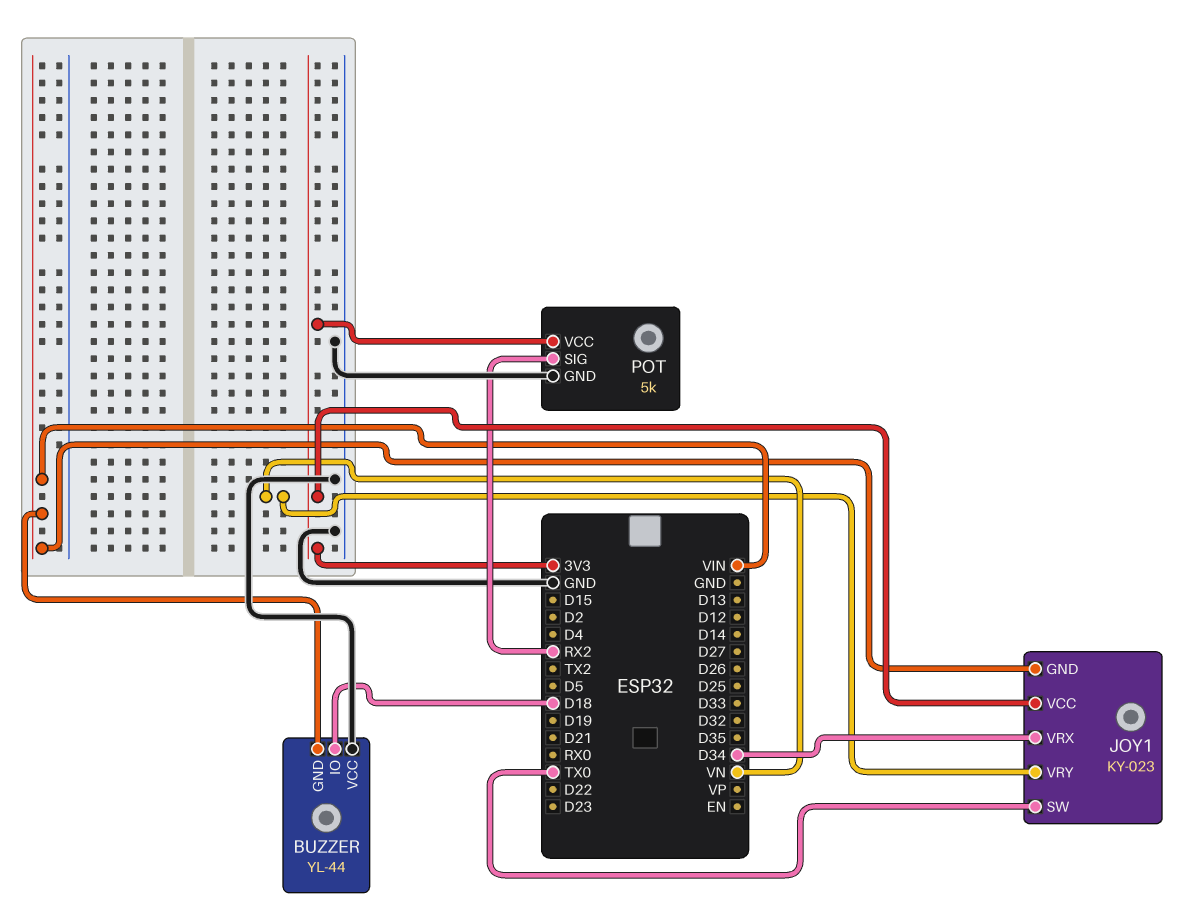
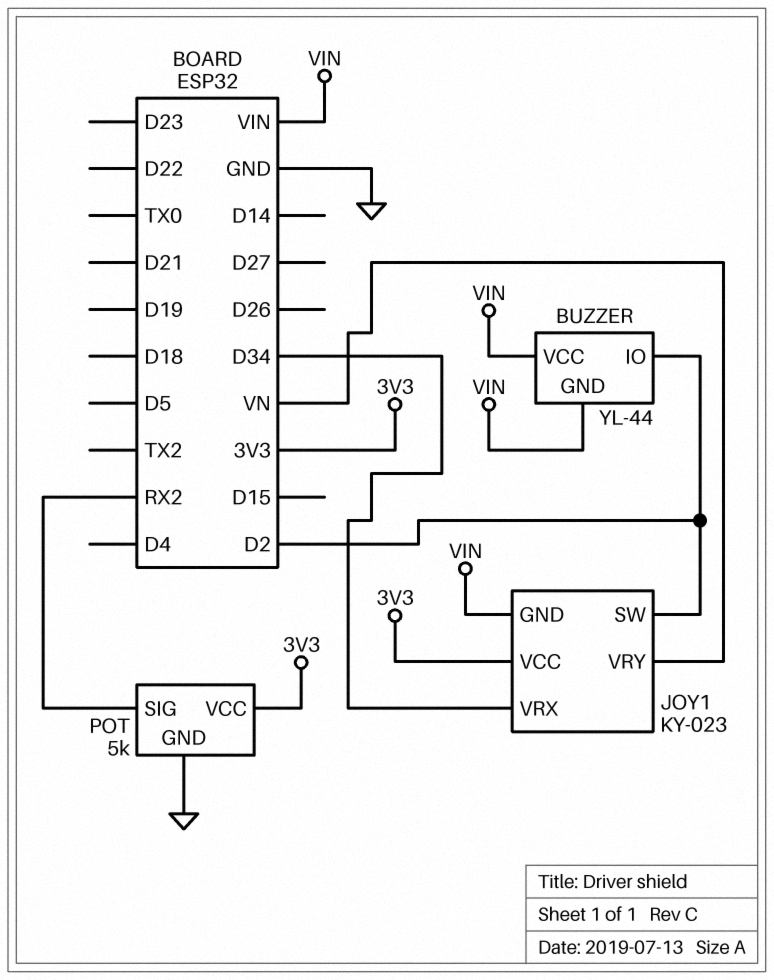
BUZZER pin IO: D18 -> D2
BUZZER pin VCC: GND -> VIN
JOY1 pin SW: TX0 -> D2

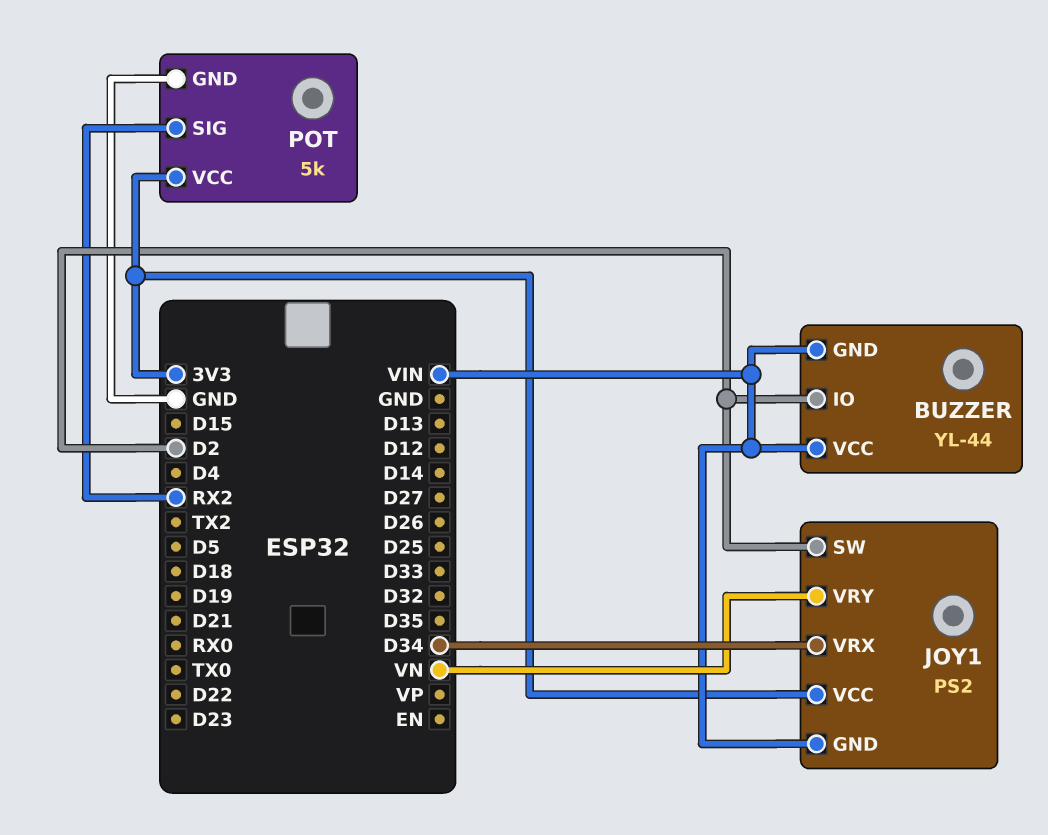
JOY1: KY-023 -> PS2

